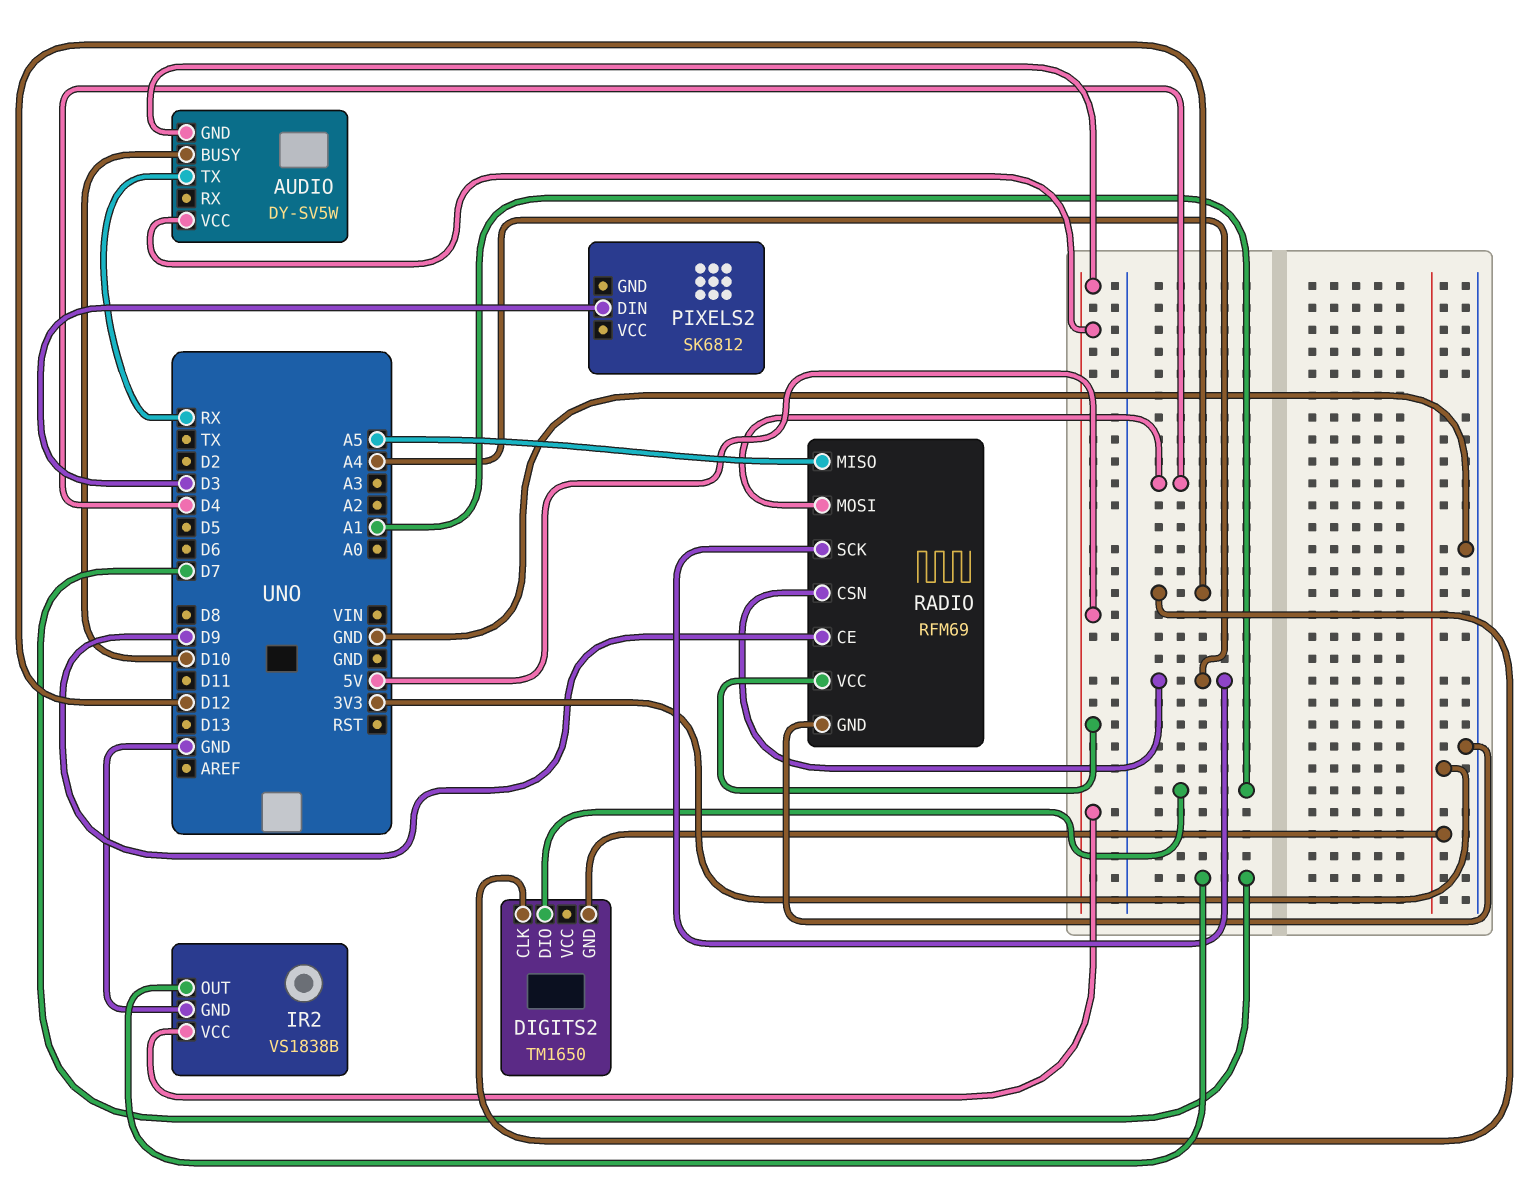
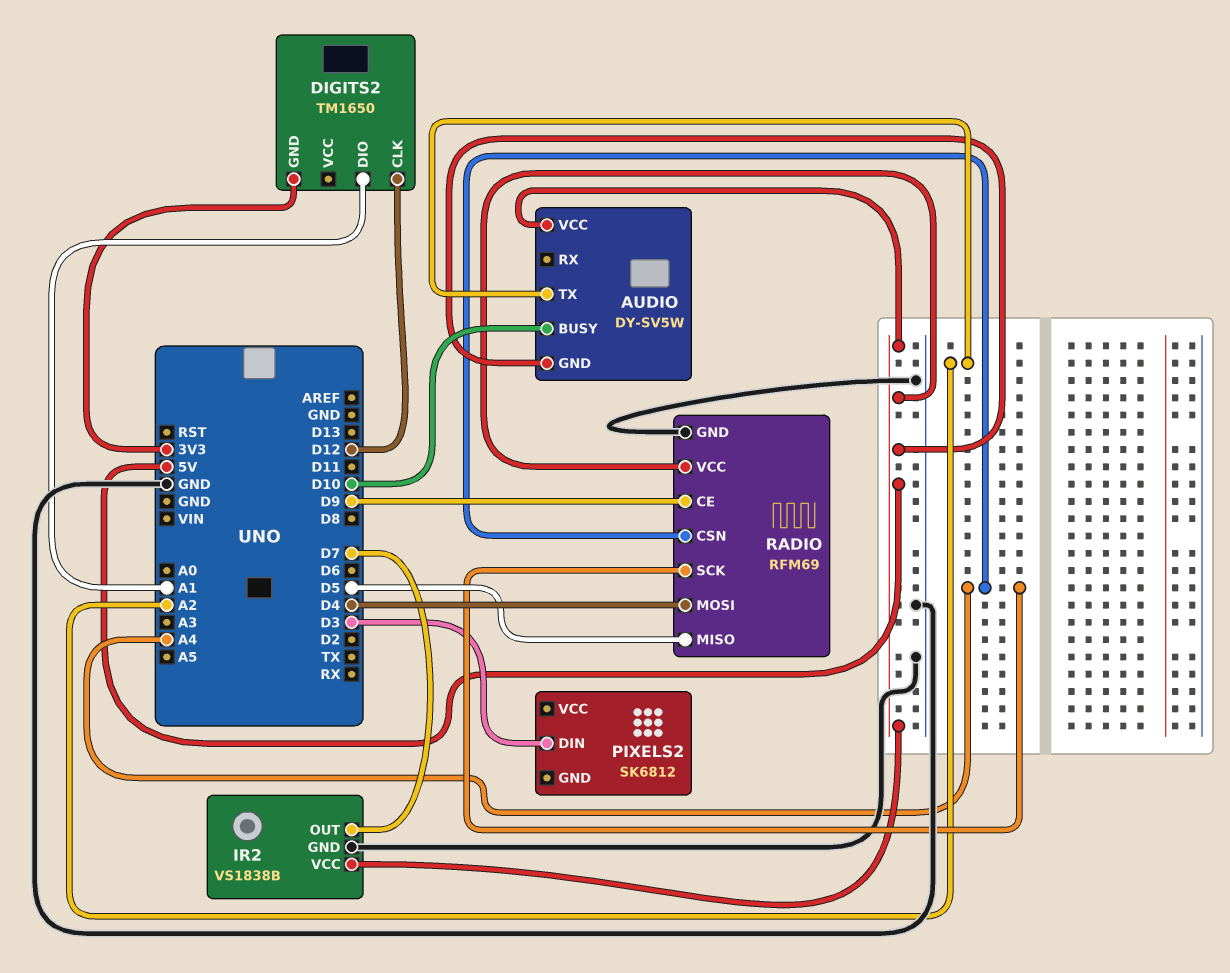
AUDIO pin TX: RX -> A2
RADIO pin MISO: A5 -> D5

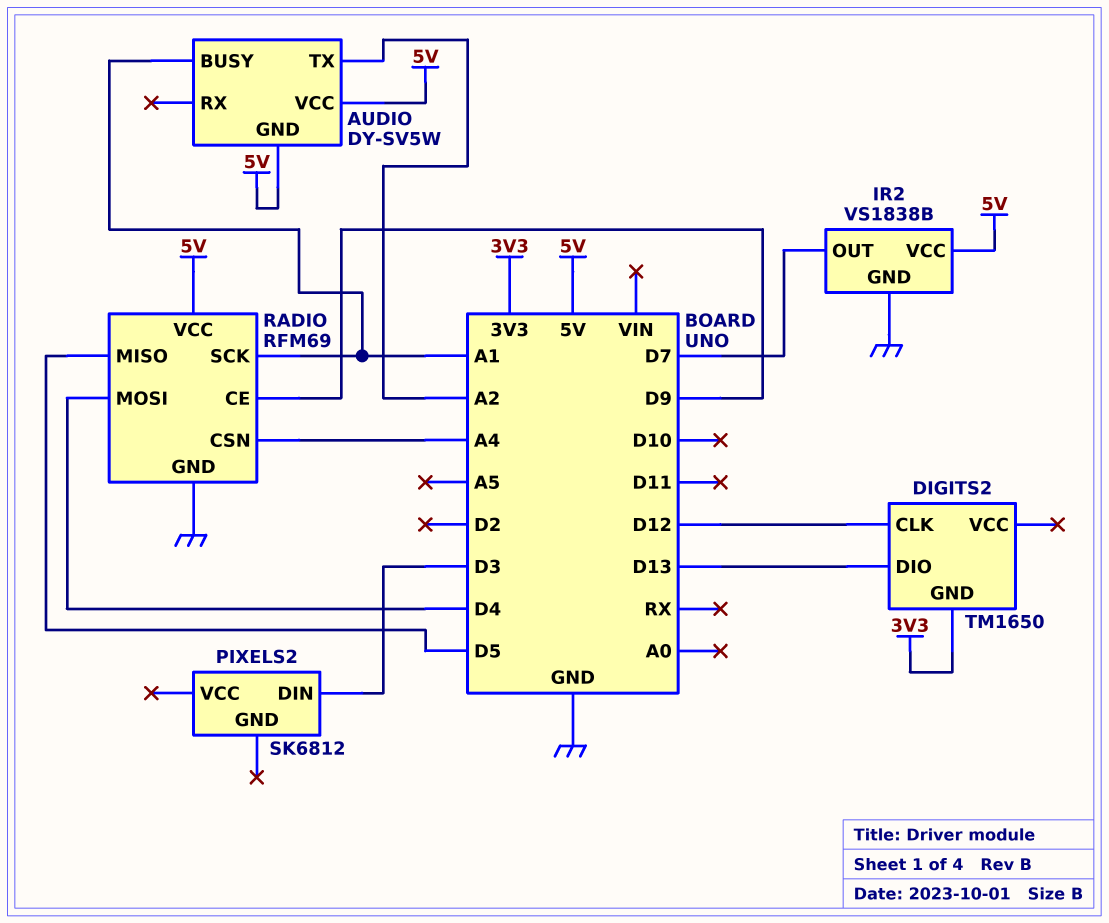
AUDIO pin BUSY: D10 -> A1
DIGITS2 pin DIO: A1 -> D13
RADIO pin SCK: A4 -> A1

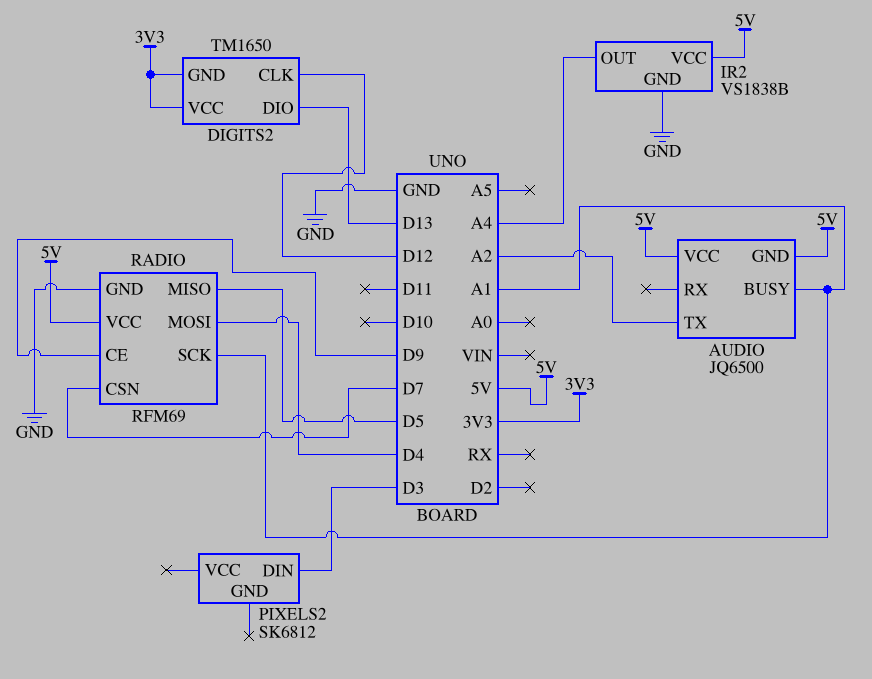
AUDIO: DY-SV5W -> JQ6500
DIGITS2 pin VCC: none -> 3V3
IR2 pin OUT: D7 -> A4
RADIO pin CSN: A4 -> D7

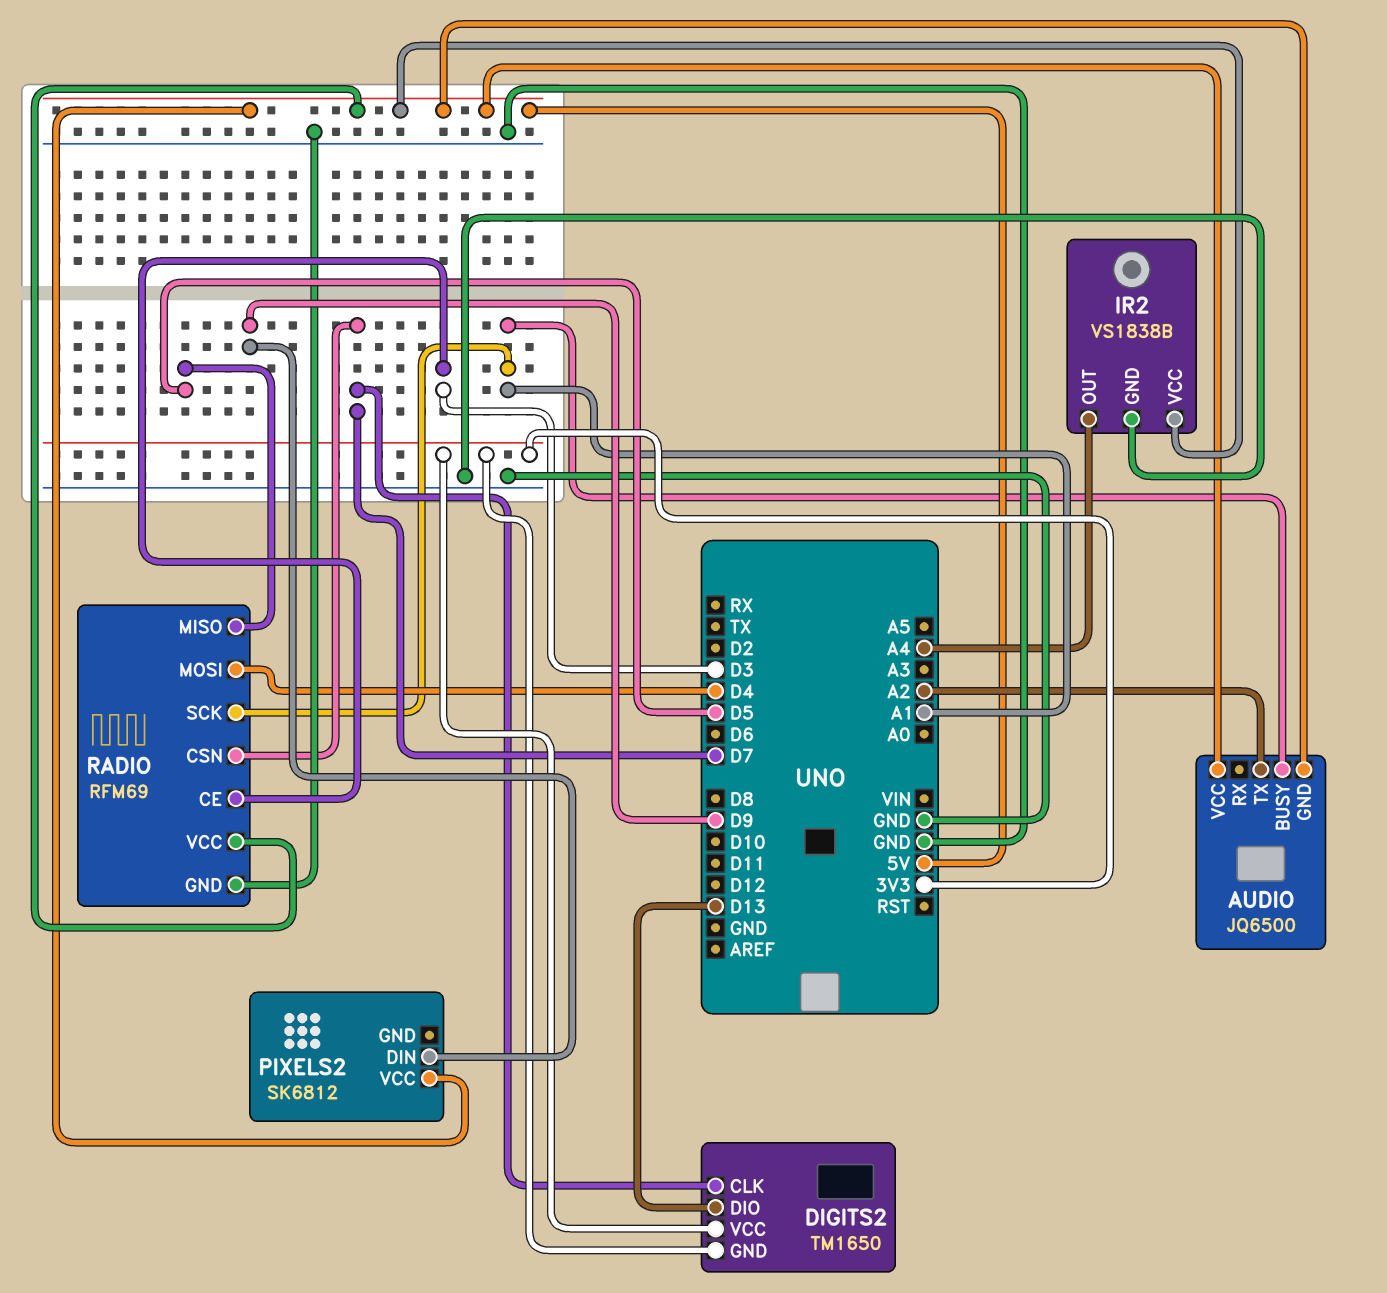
DIGITS2 pin CLK: D12 -> D7
PIXELS2 pin DIN: D3 -> D9
PIXELS2 pin VCC: none -> 5V
RADIO pin CE: D9 -> D3

